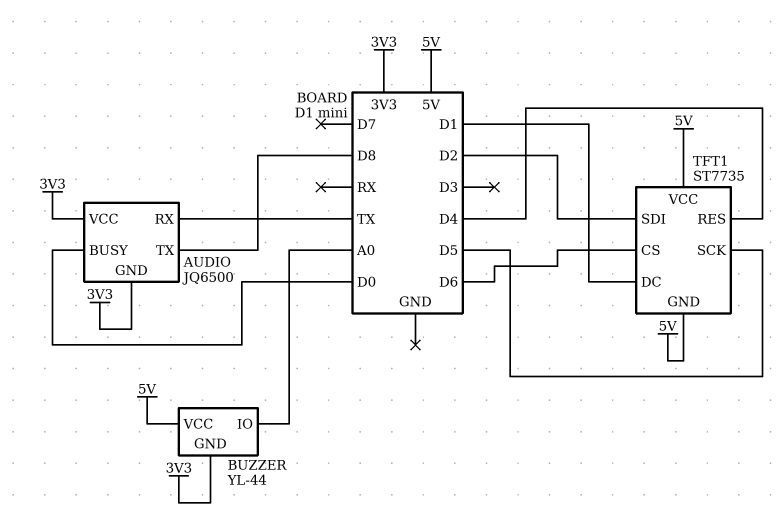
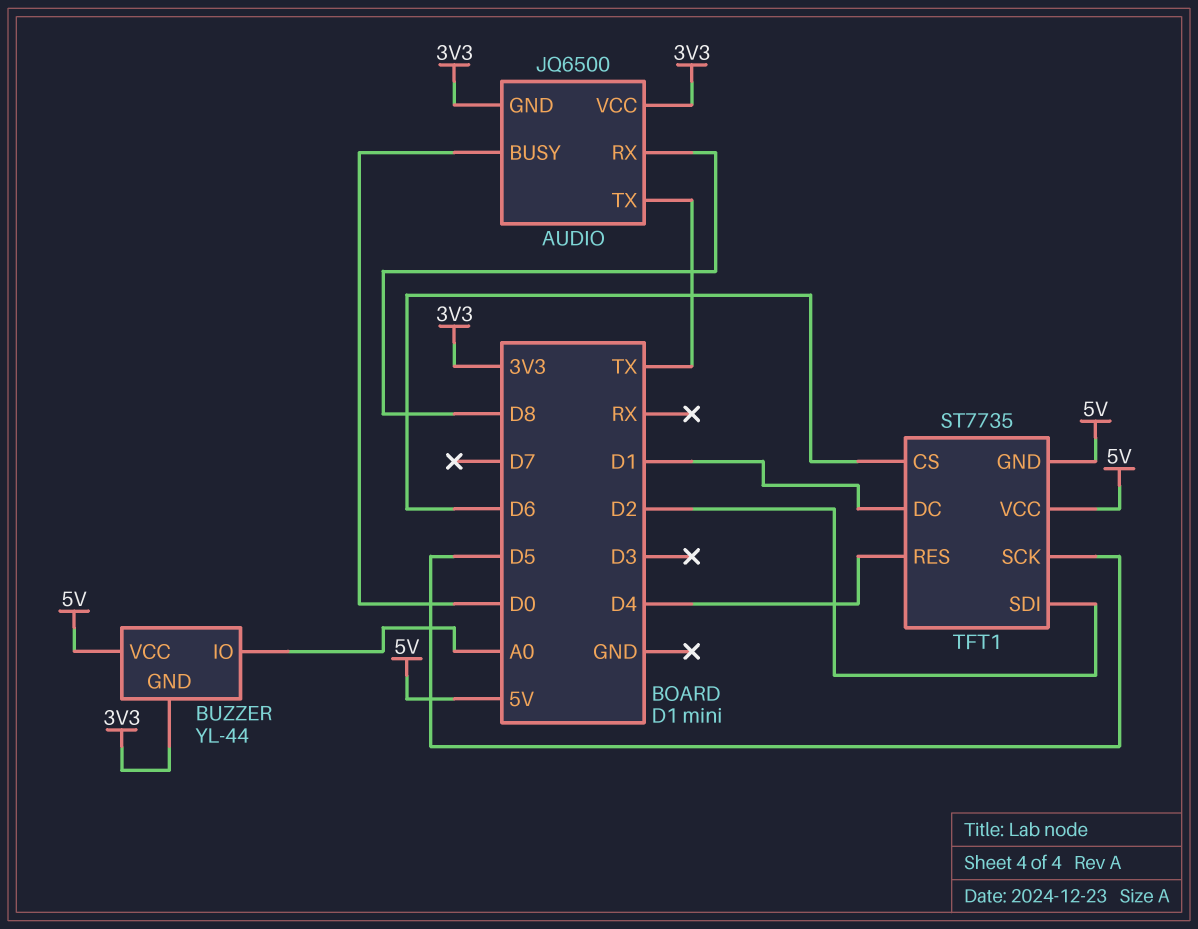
AUDIO pin RX: TX -> D8
AUDIO pin TX: D8 -> TX

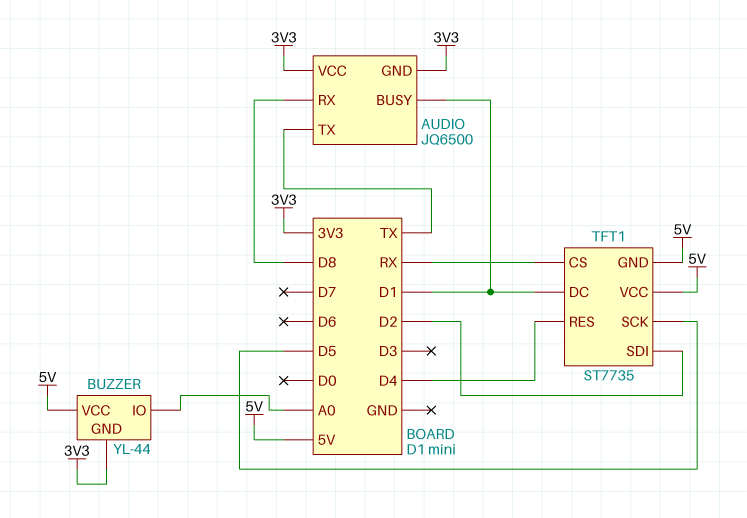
AUDIO pin BUSY: D0 -> D1
TFT1 pin CS: D6 -> RX

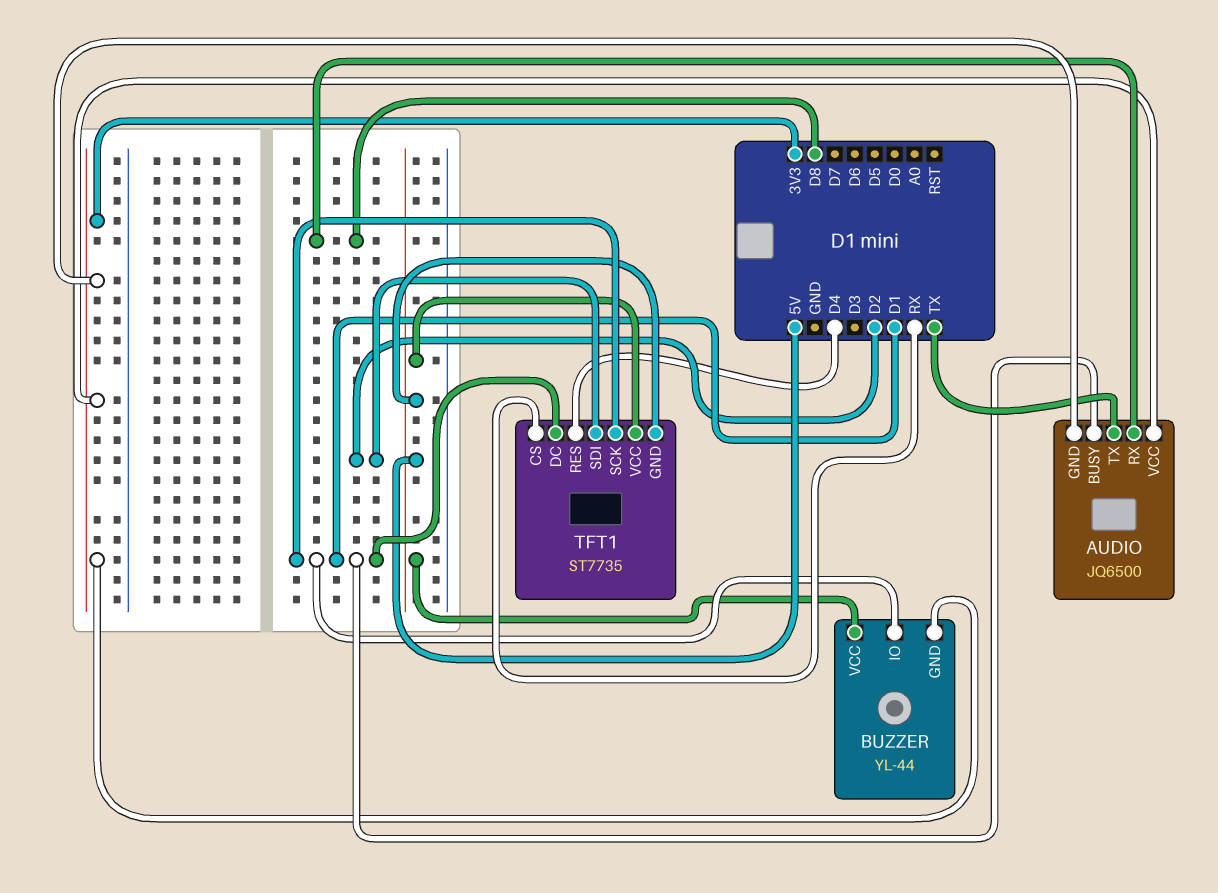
BUZZER pin IO: A0 -> D1
TFT1 pin SCK: D5 -> D1

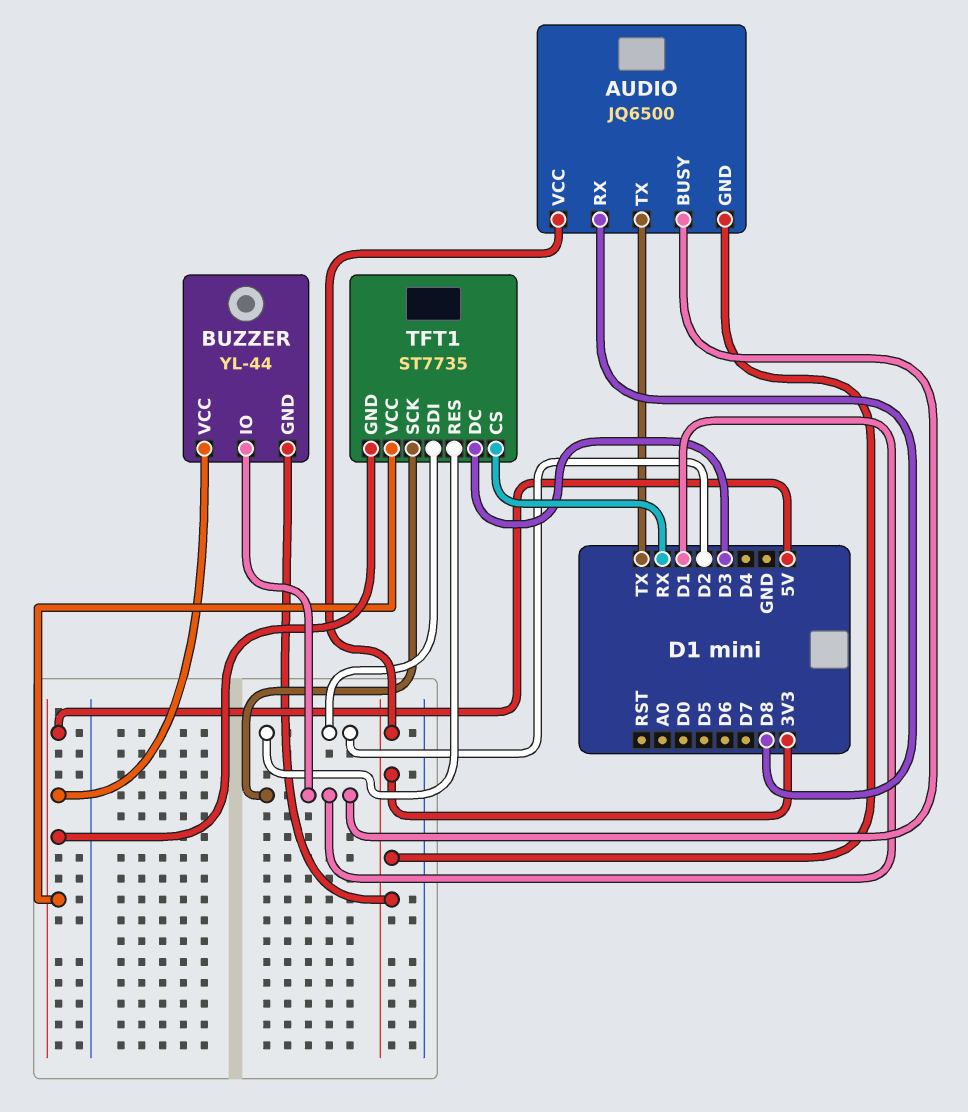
TFT1 pin DC: D1 -> D3
TFT1 pin RES: D4 -> D2

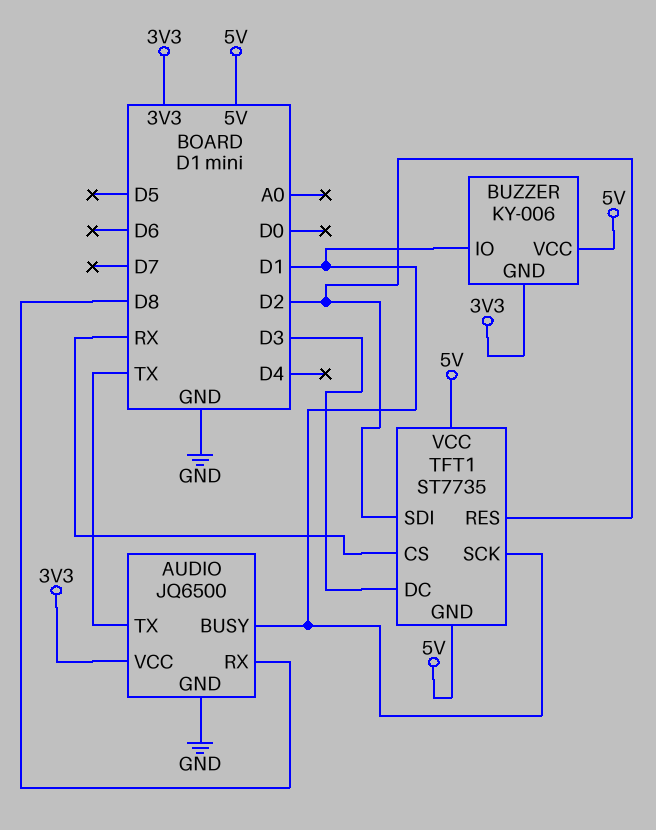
AUDIO pin GND: 3V3 -> GND
BUZZER: YL-44 -> KY-006

